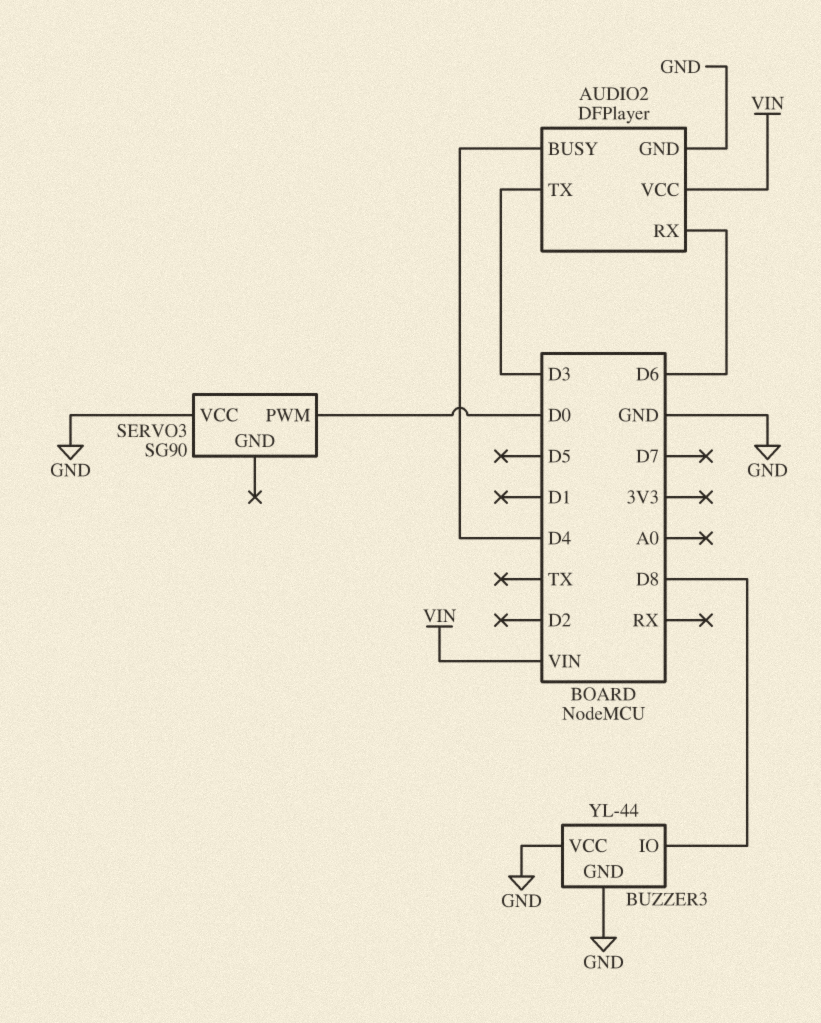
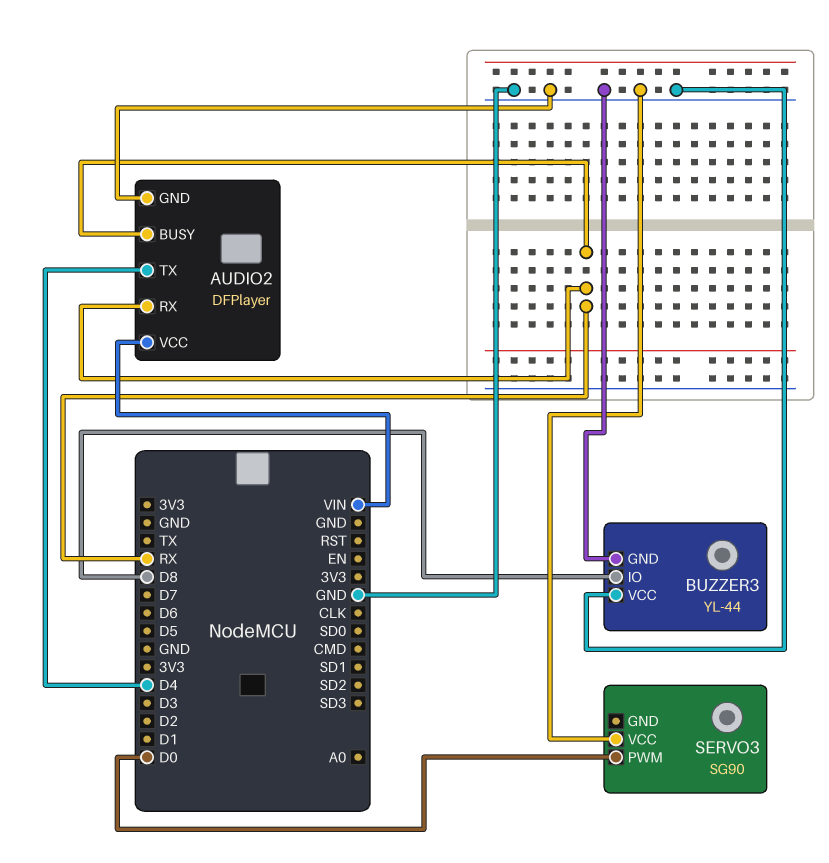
AUDIO2 pin BUSY: D4 -> RX
AUDIO2 pin RX: D6 -> RX
AUDIO2 pin TX: D3 -> D4

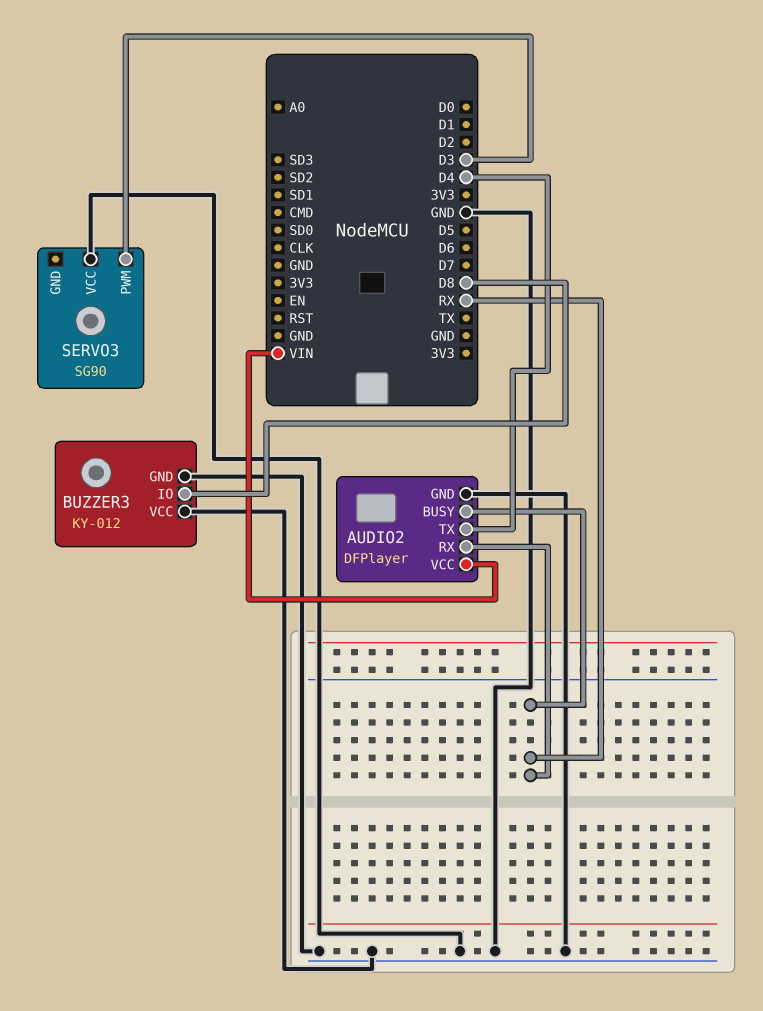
BUZZER3: YL-44 -> KY-012
SERVO3 pin PWM: D0 -> D3

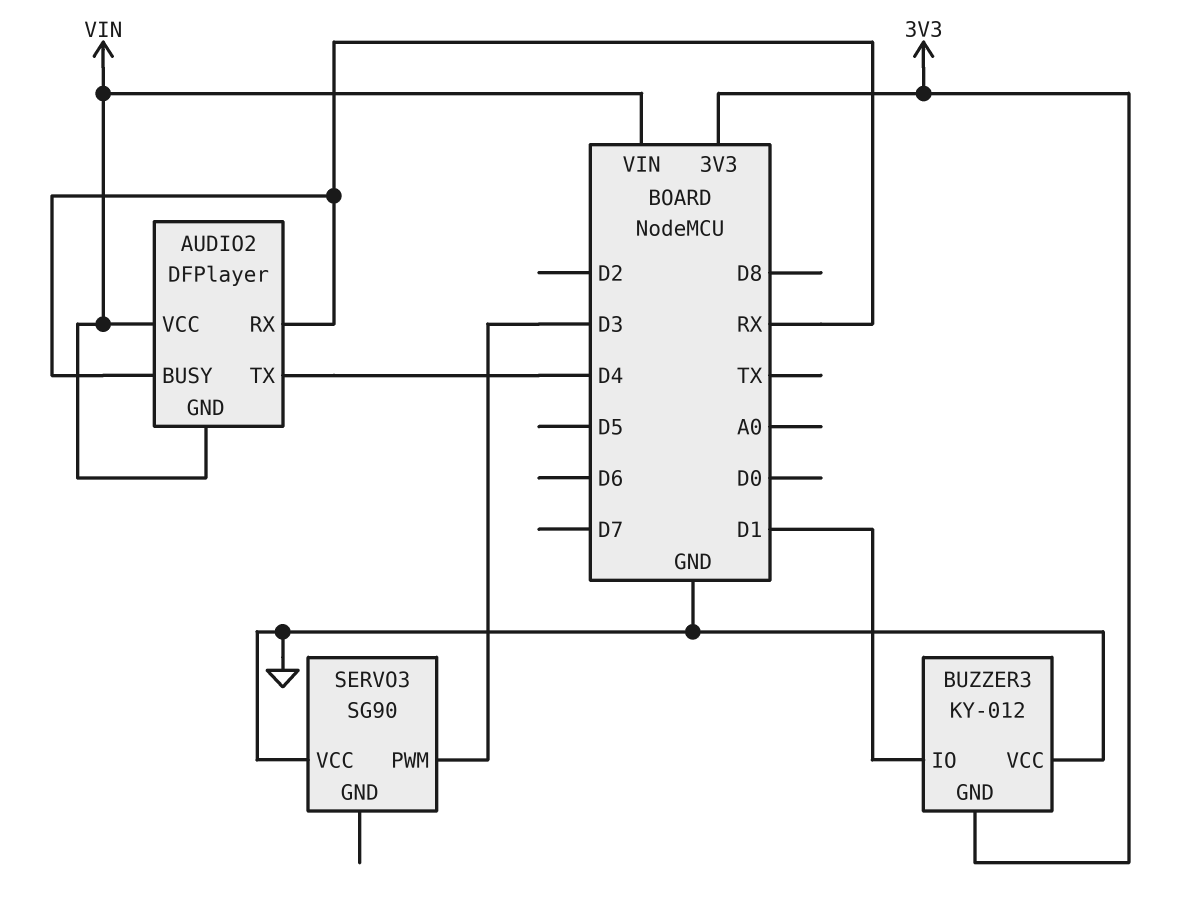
AUDIO2 pin GND: GND -> VIN
BUZZER3 pin GND: GND -> 3V3
BUZZER3 pin IO: D8 -> D1

